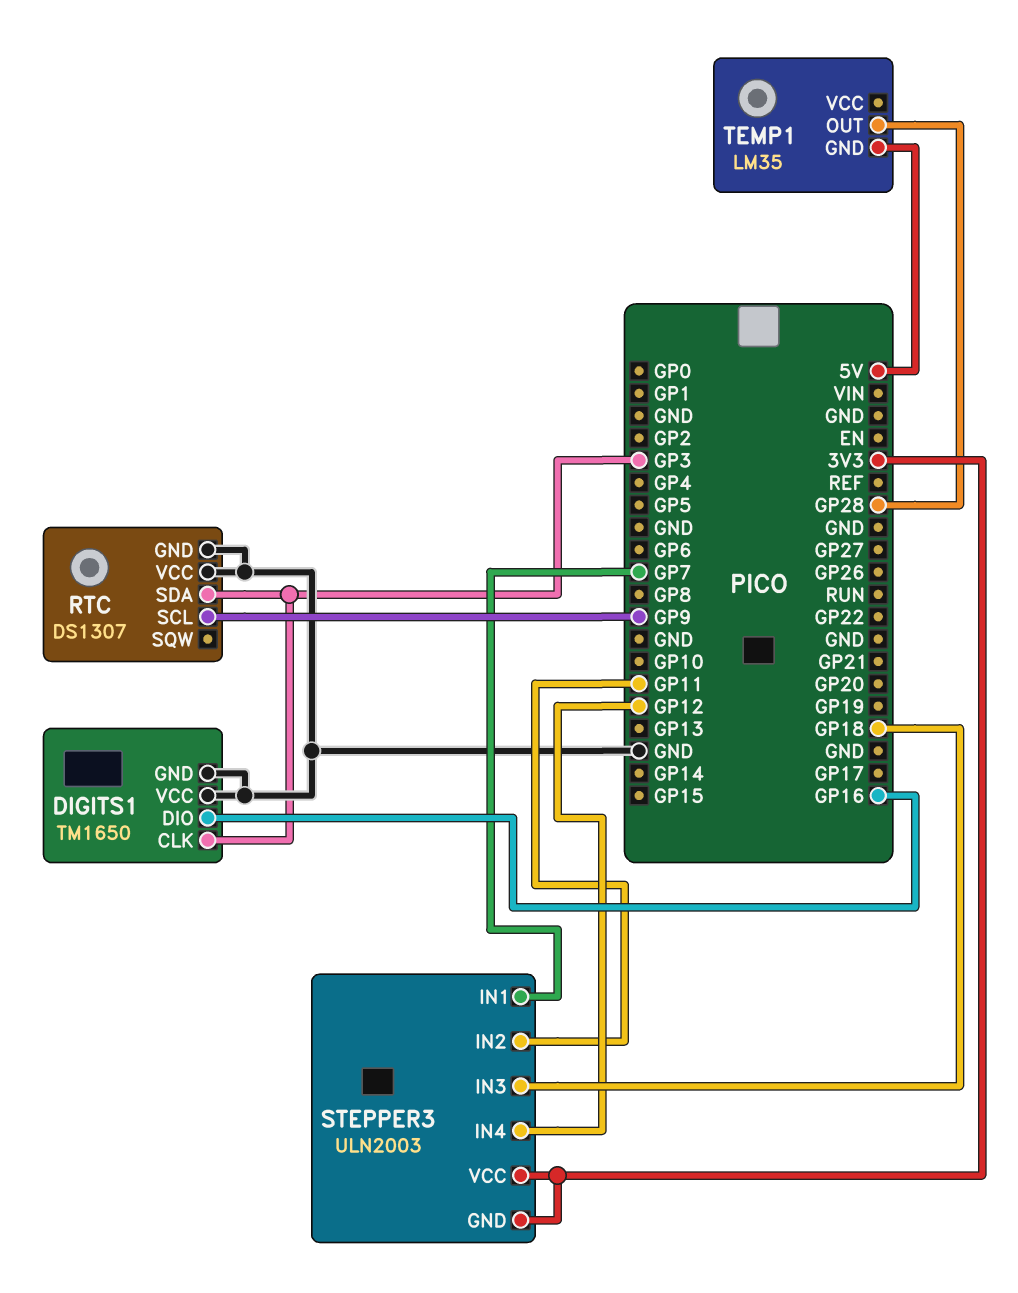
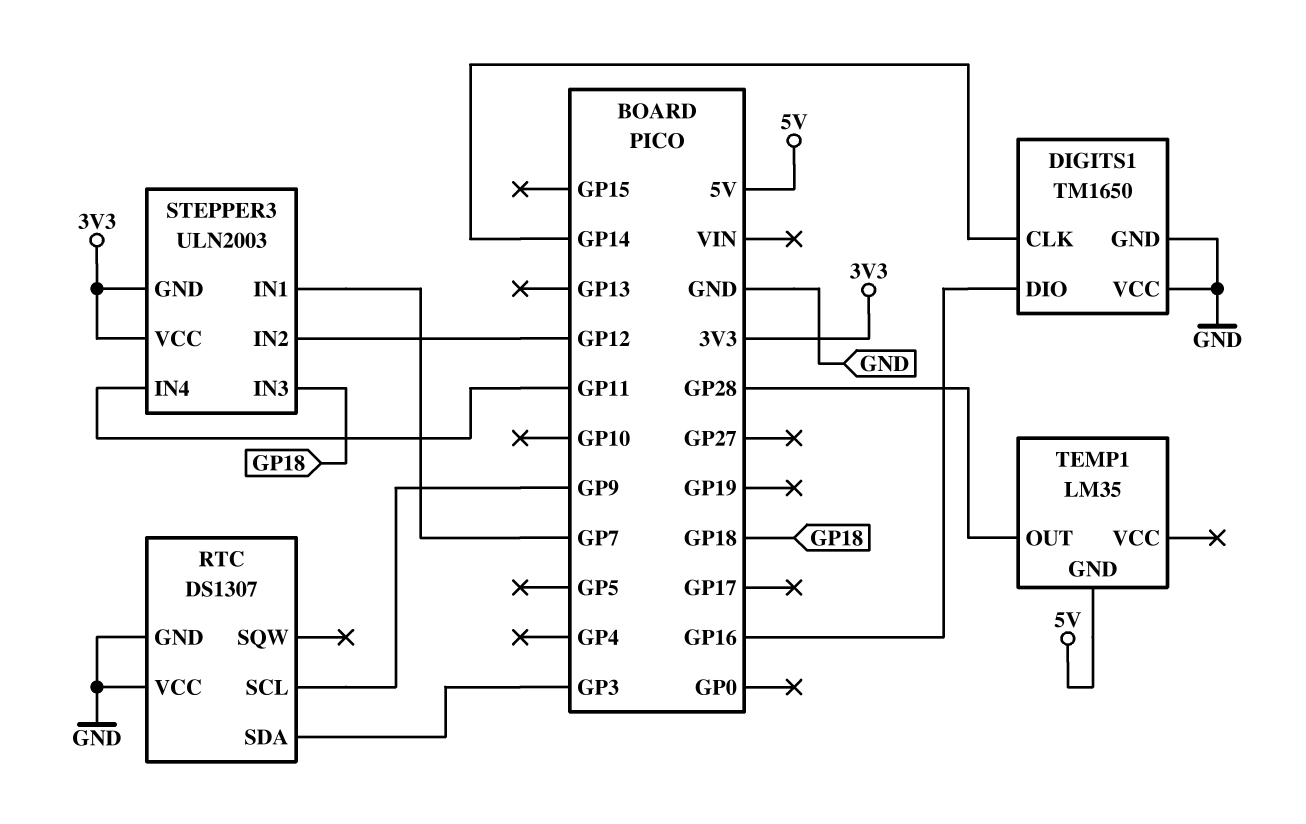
DIGITS1 pin CLK: GP3 -> GP14
STEPPER3 pin IN2: GP11 -> GP12
STEPPER3 pin IN4: GP12 -> GP11

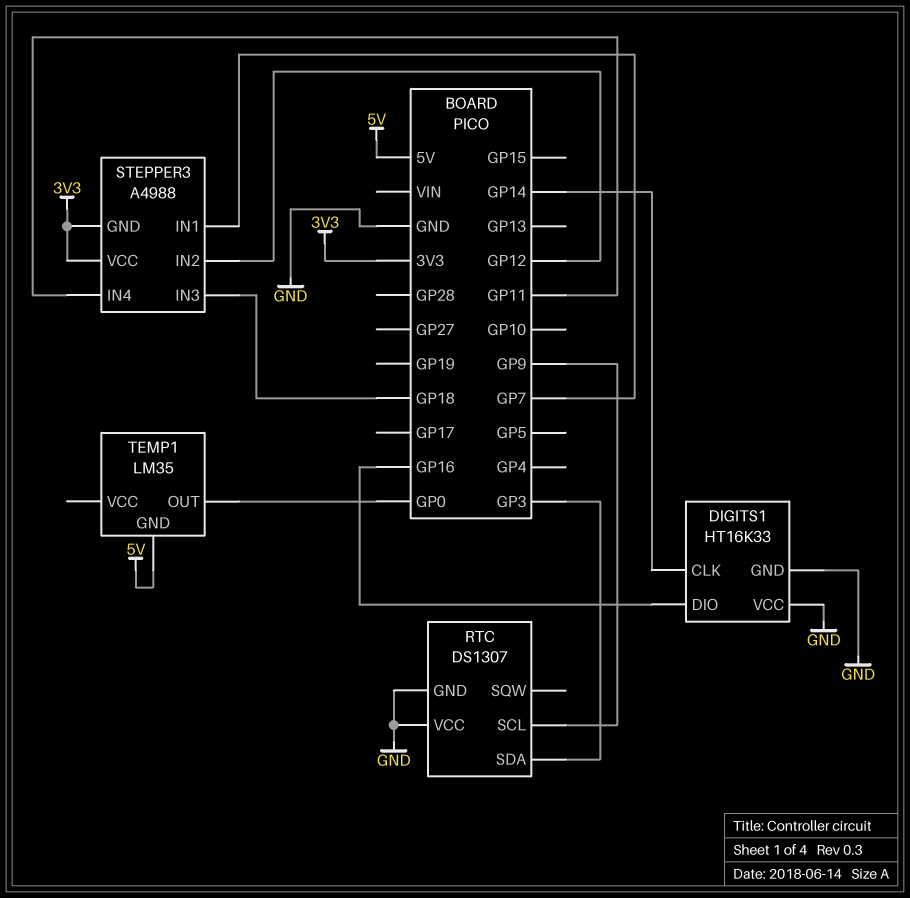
DIGITS1: TM1650 -> HT16K33
STEPPER3: ULN2003 -> A4988
TEMP1 pin OUT: GP28 -> GP0

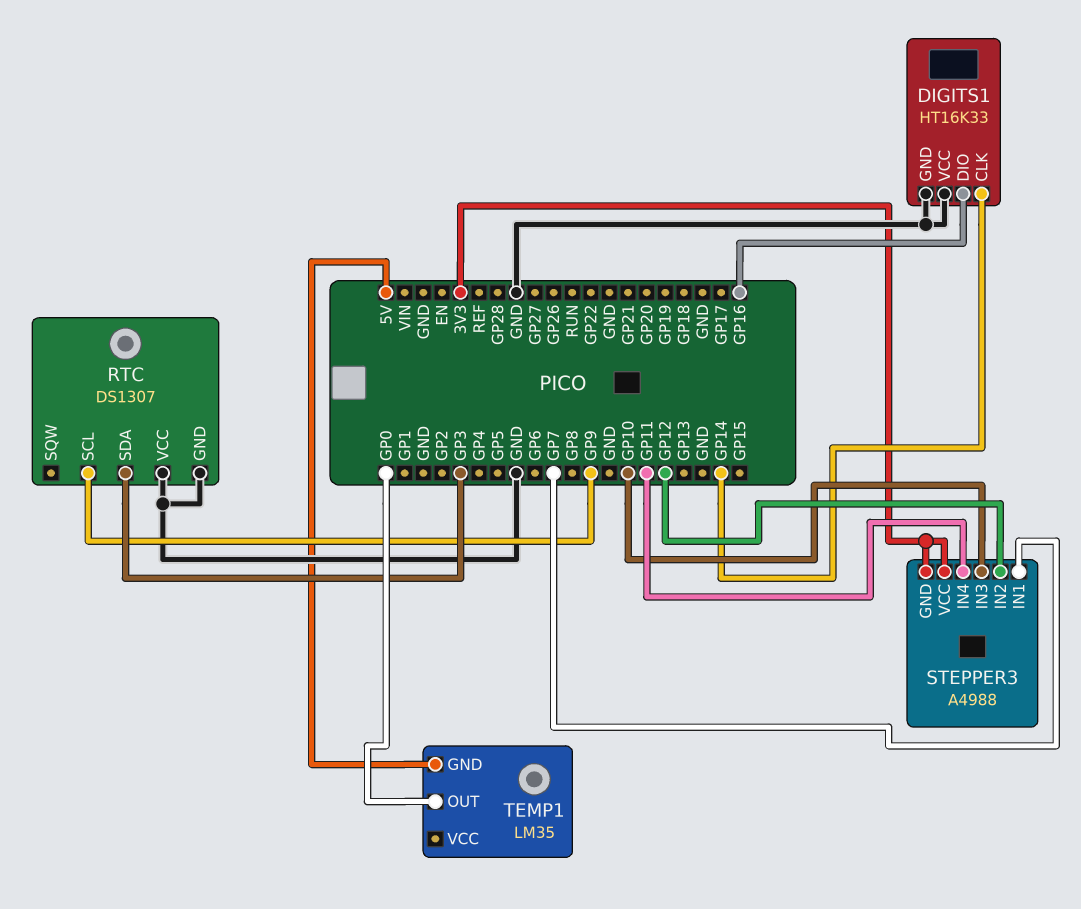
STEPPER3 pin IN3: GP18 -> GP10

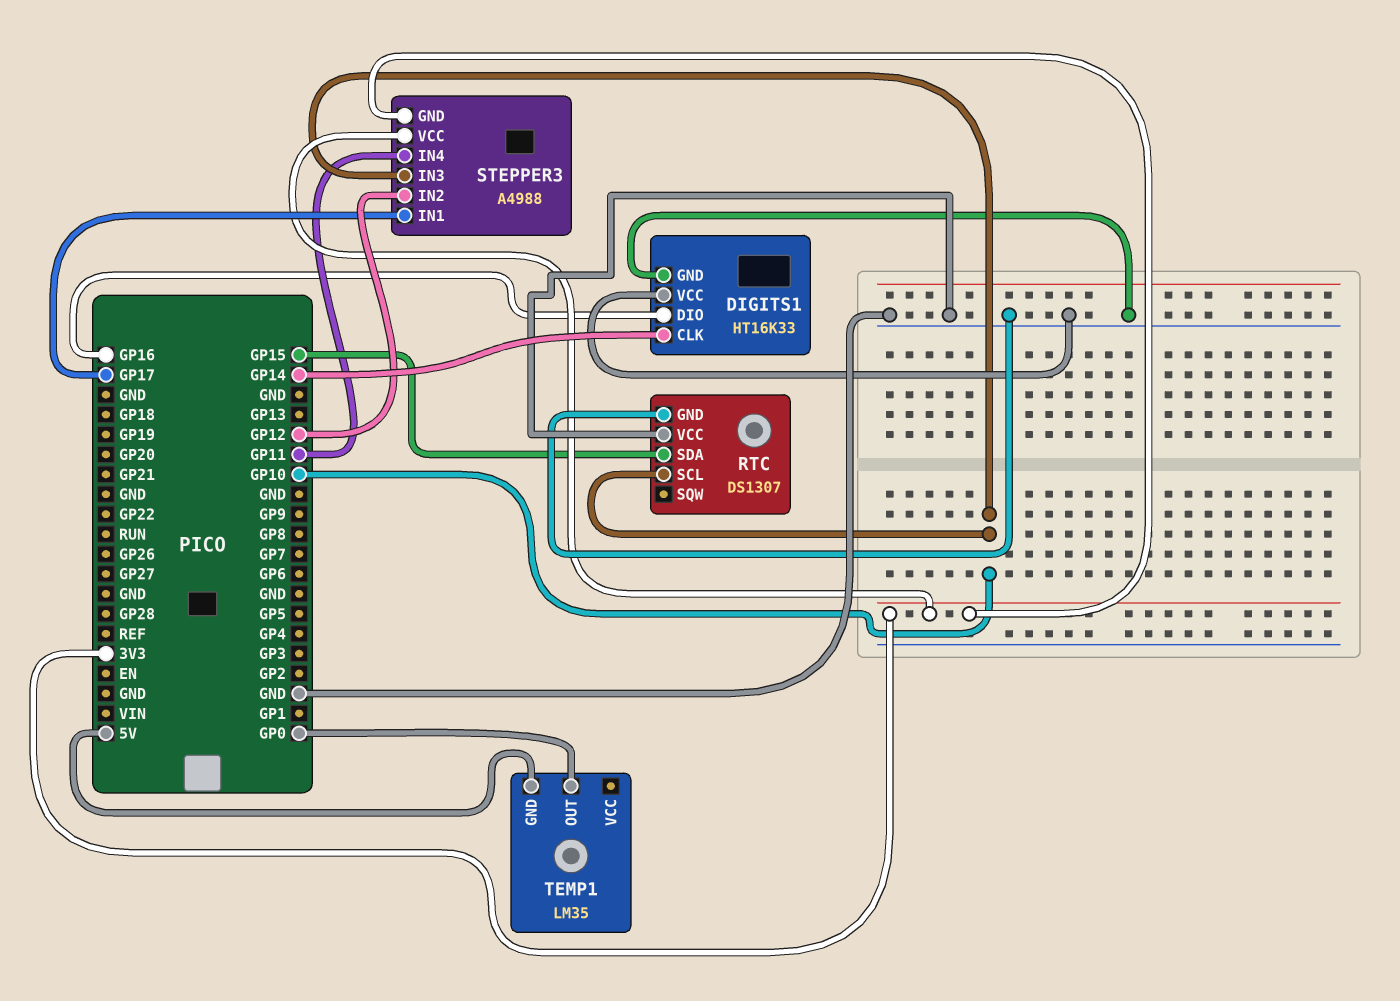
RTC pin SCL: GP9 -> GP10
RTC pin SDA: GP3 -> GP15
STEPPER3 pin IN1: GP7 -> GP17

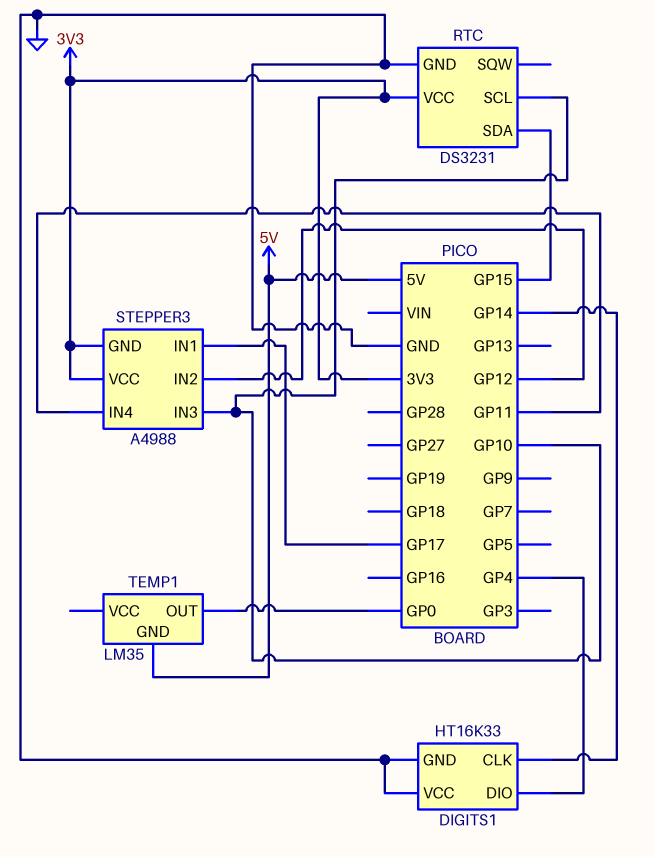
DIGITS1 pin DIO: GP16 -> GP4
RTC: DS1307 -> DS3231
RTC pin VCC: GND -> 3V3

